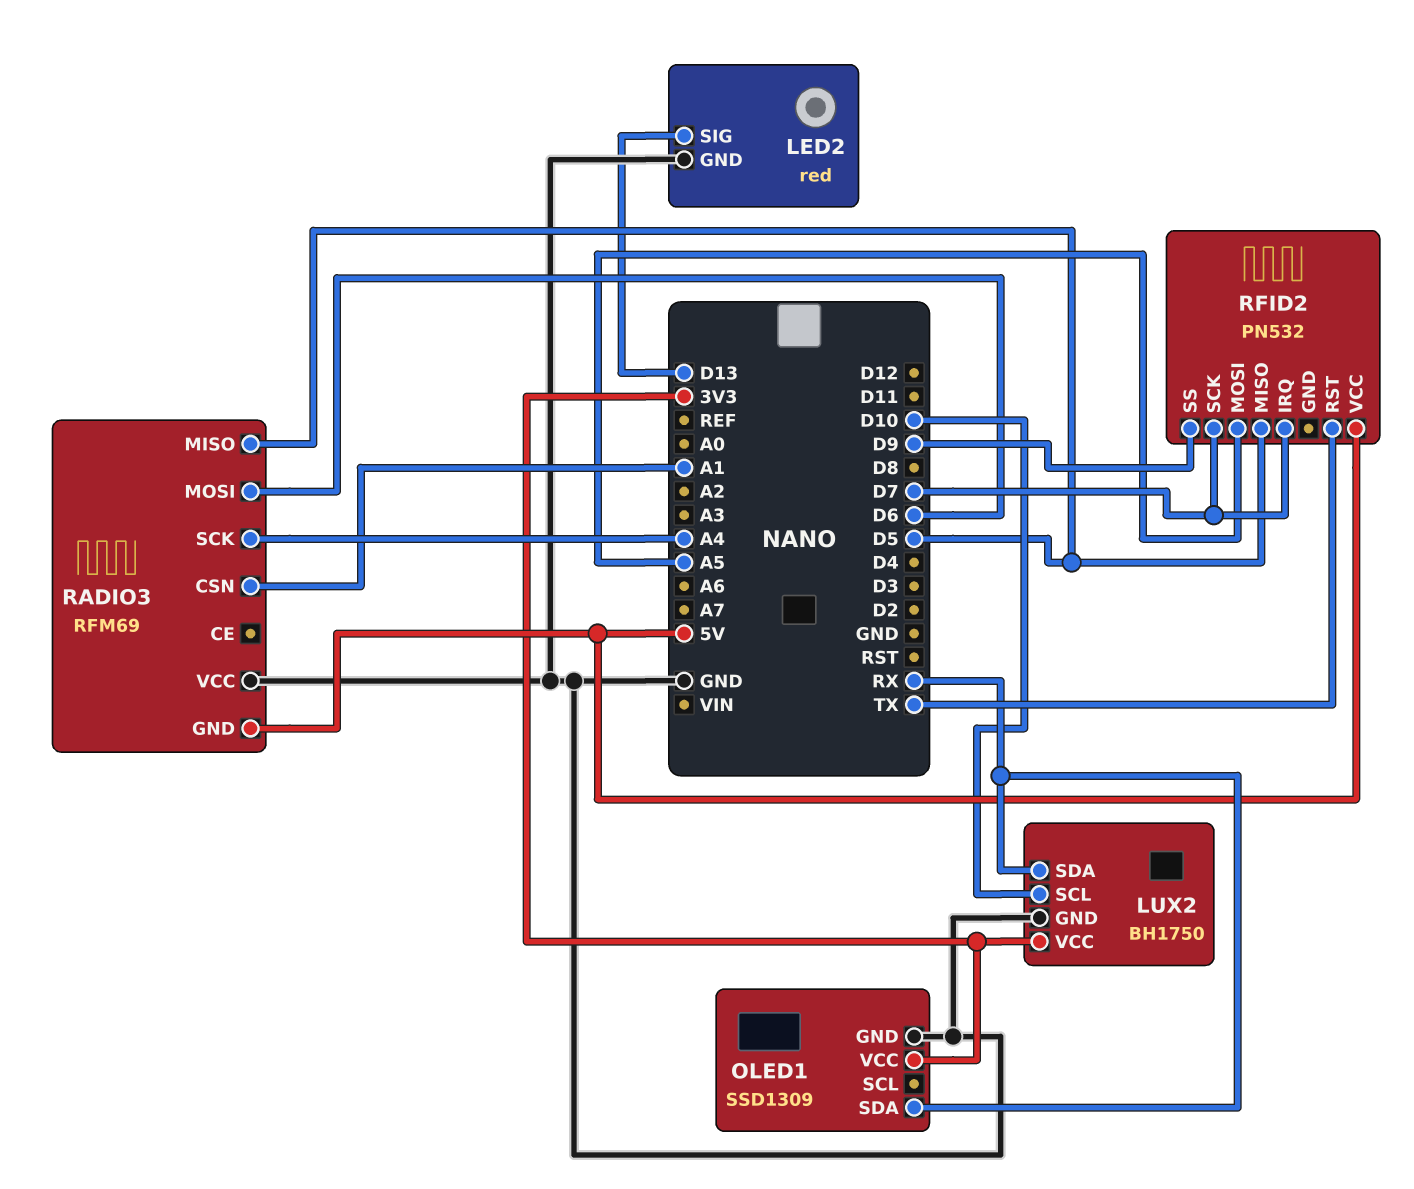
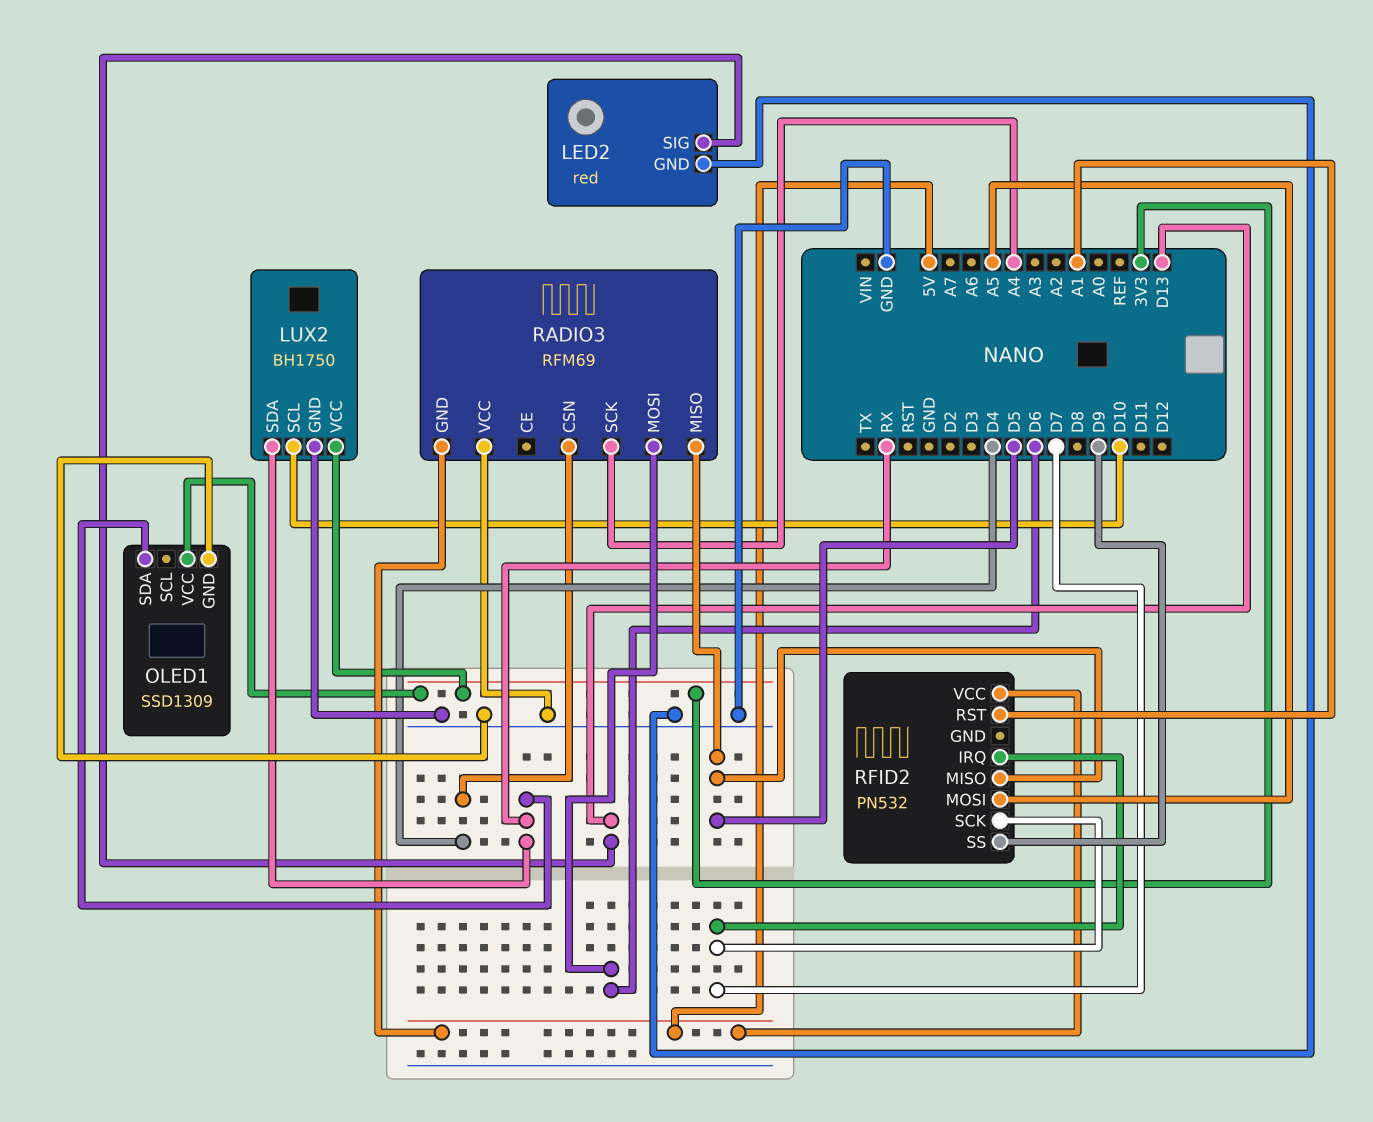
RADIO3 pin CSN: A1 -> D4
RFID2 pin RST: TX -> A1

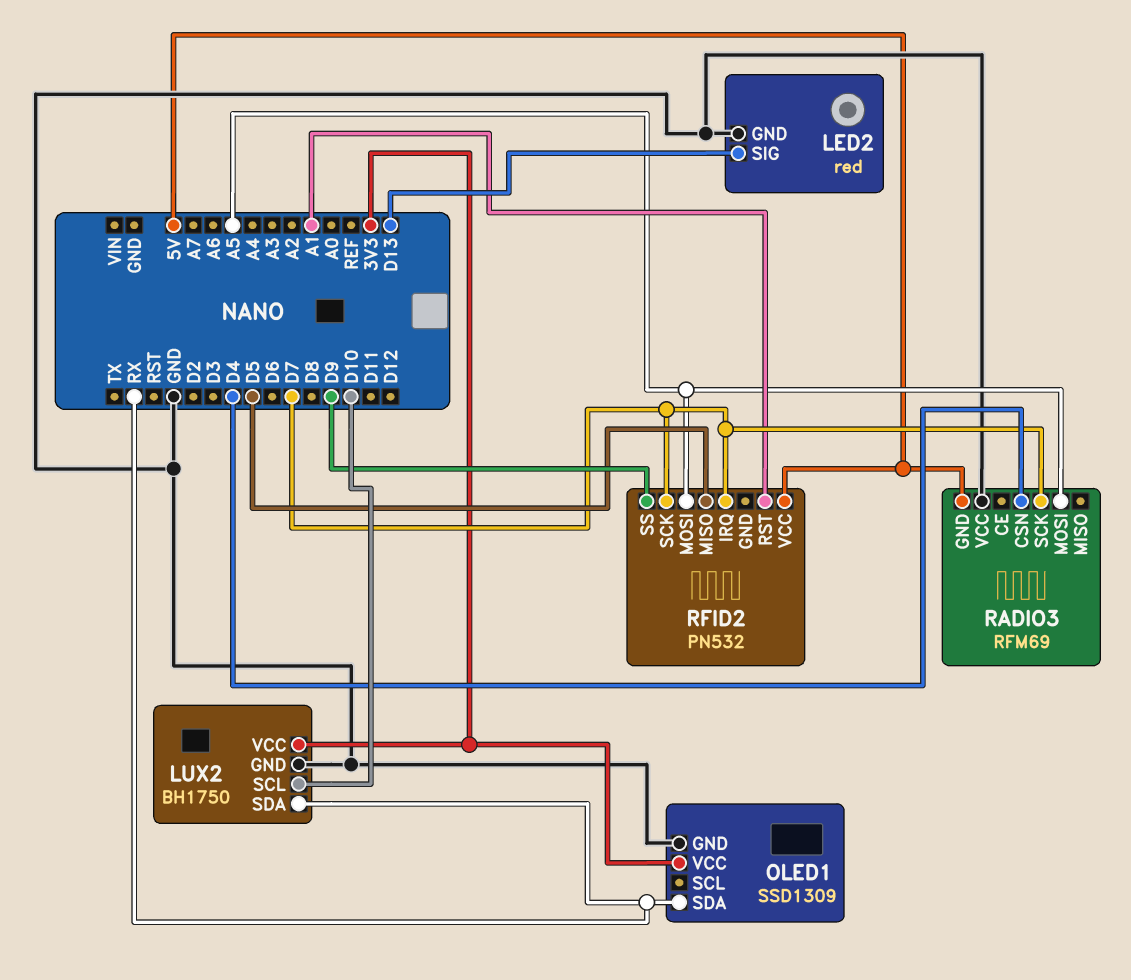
RADIO3 pin MISO: D5 -> none
RADIO3 pin MOSI: D6 -> A5
RADIO3 pin SCK: A4 -> D7

